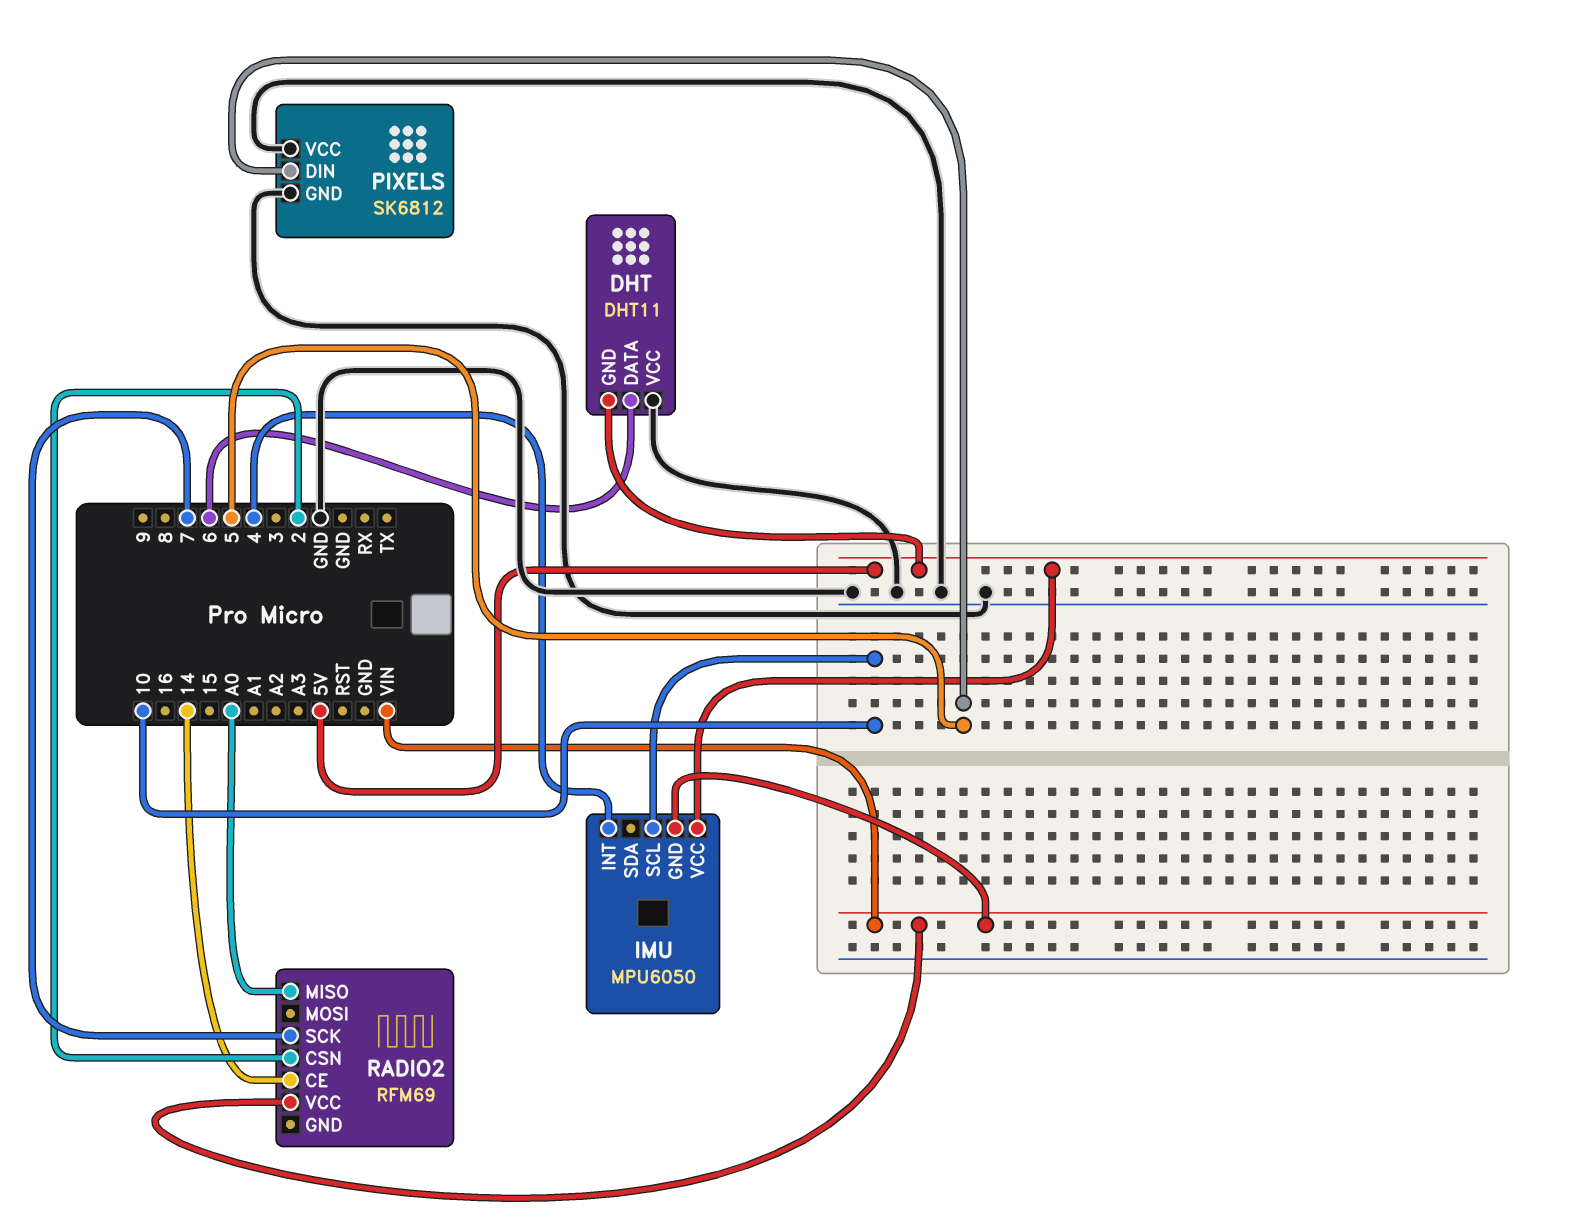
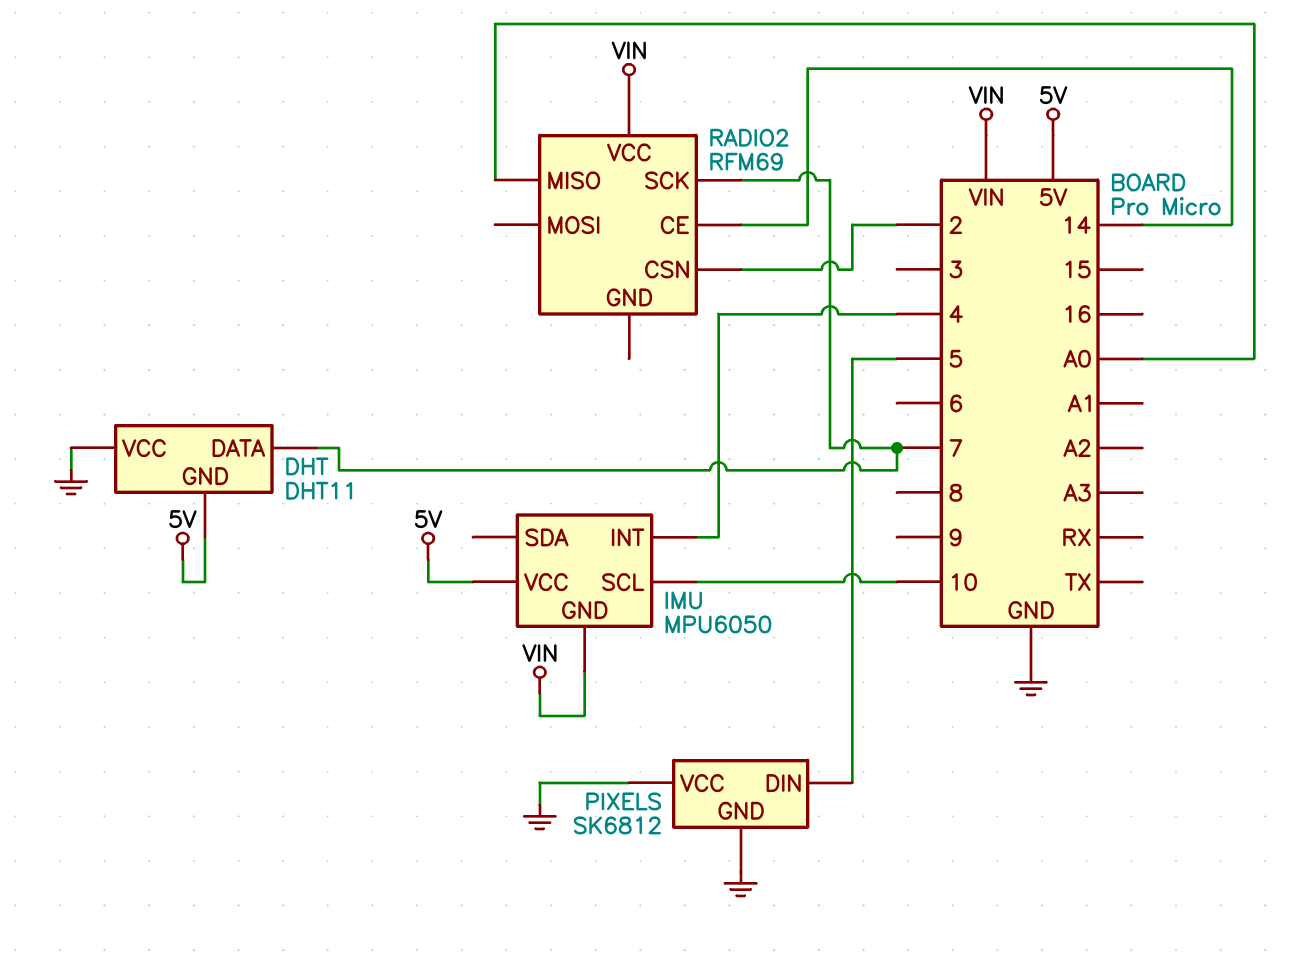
DHT pin DATA: 6 -> 7

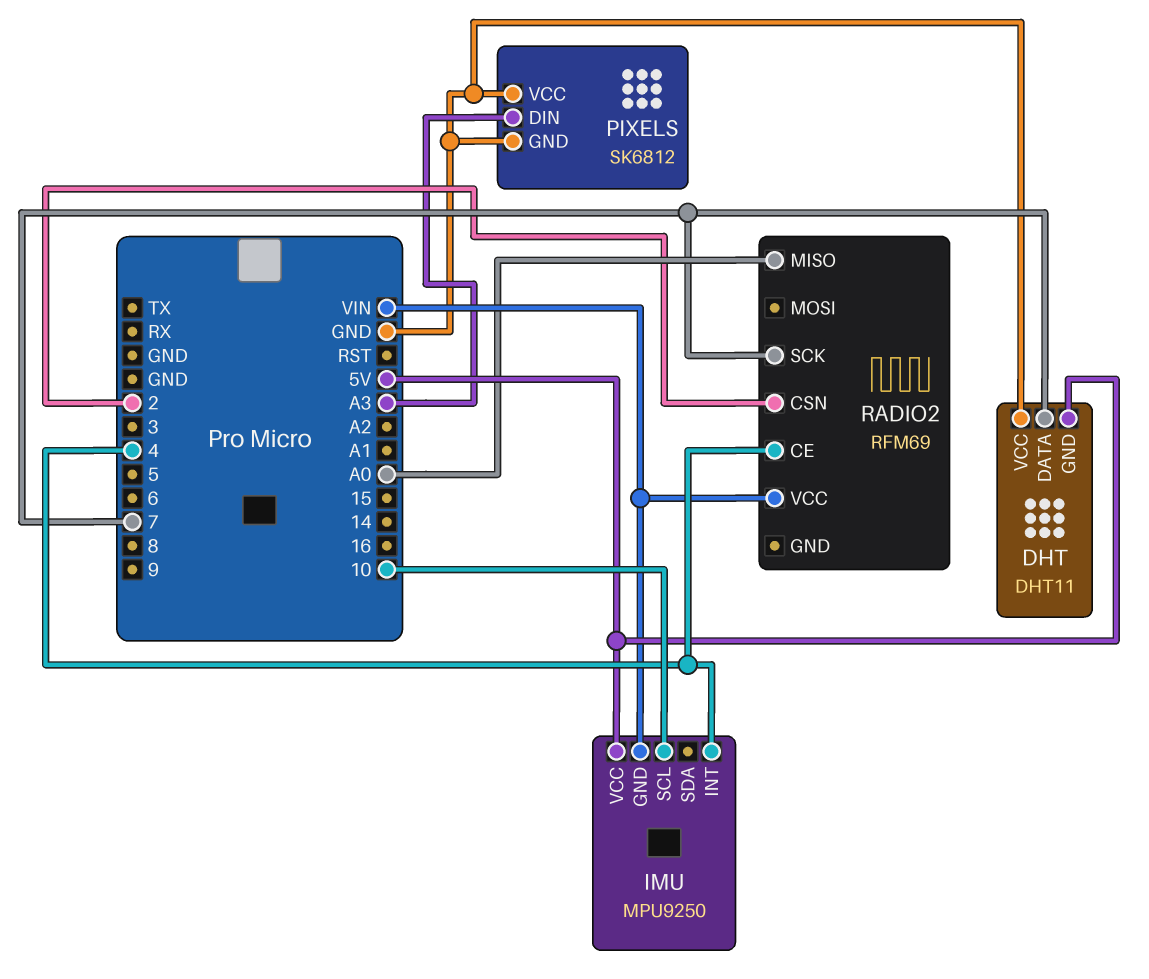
IMU: MPU6050 -> MPU9250
PIXELS pin DIN: 5 -> A3
RADIO2 pin CE: 14 -> 4

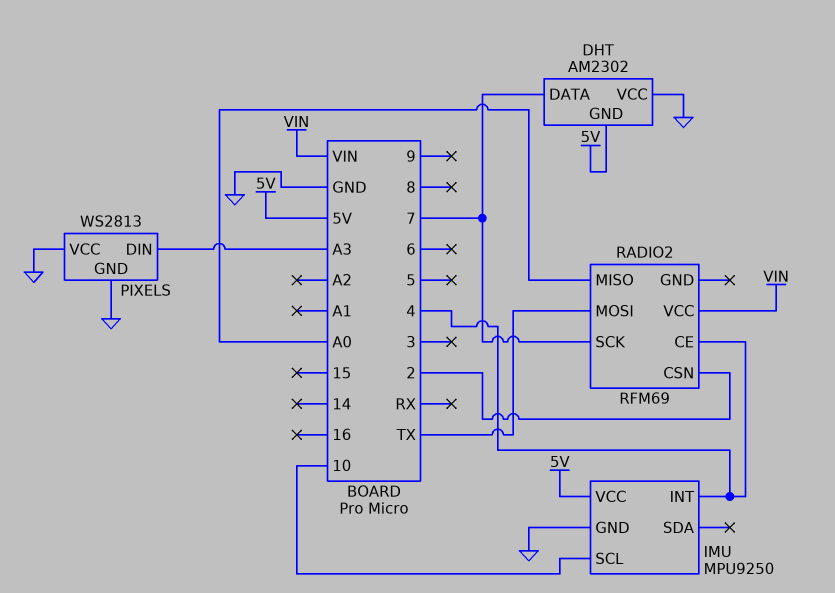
DHT: DHT11 -> AM2302
IMU pin GND: VIN -> GND
PIXELS: SK6812 -> WS2813
RADIO2 pin MOSI: none -> TX

